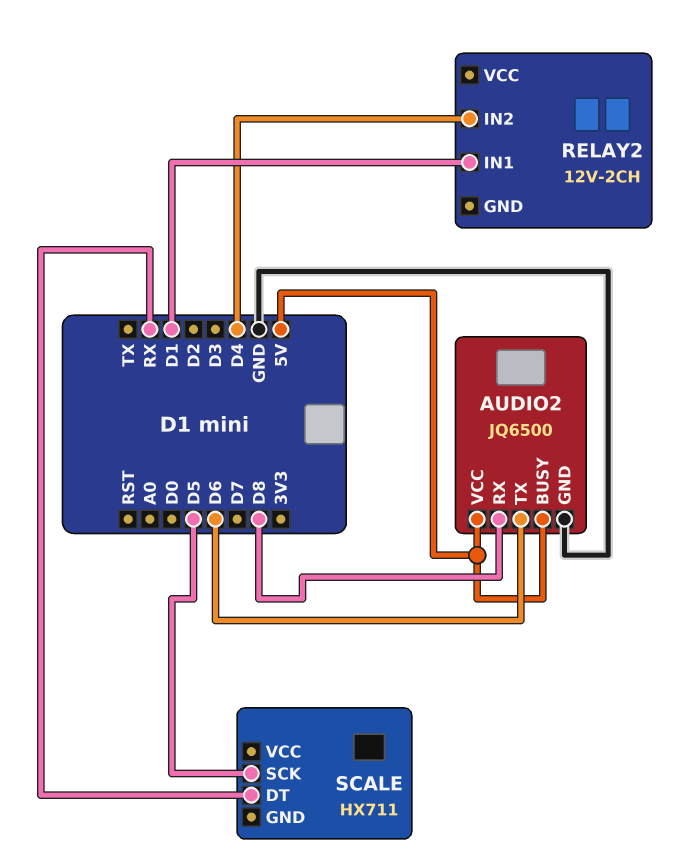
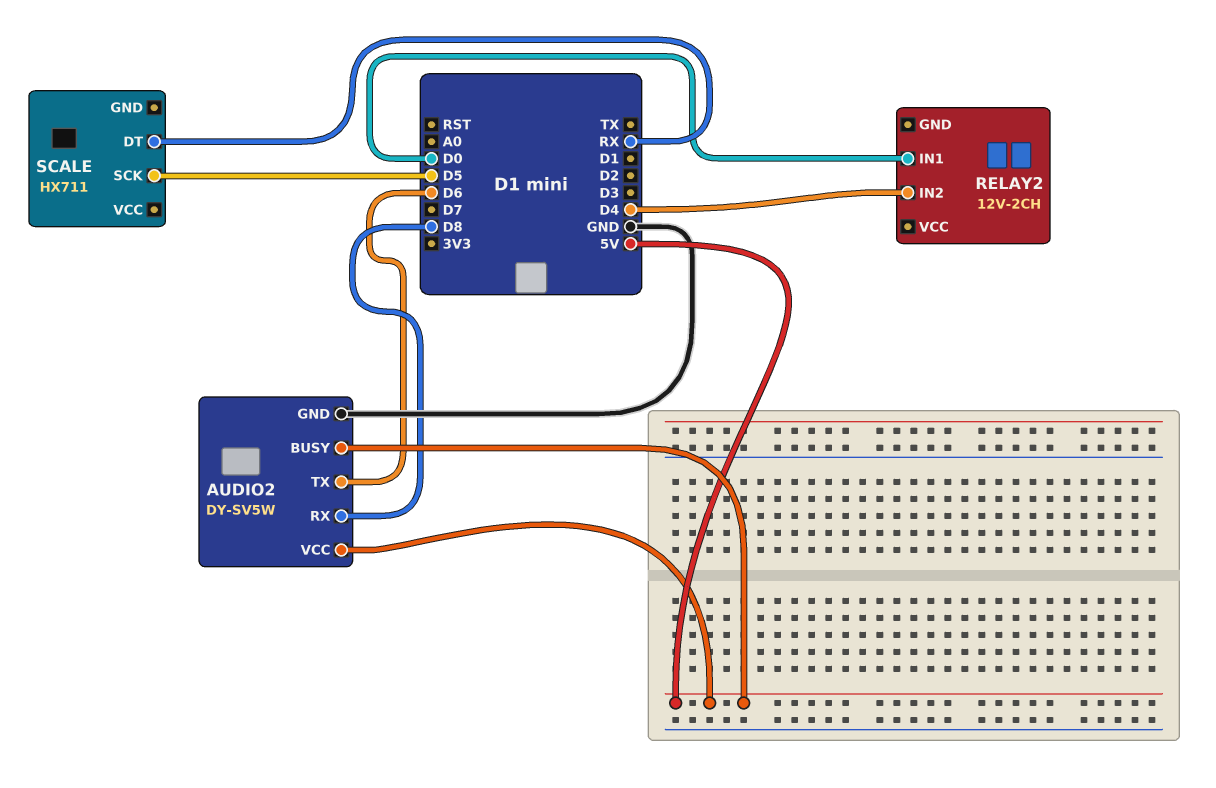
AUDIO2: JQ6500 -> DY-SV5W
RELAY2 pin IN1: D1 -> D0

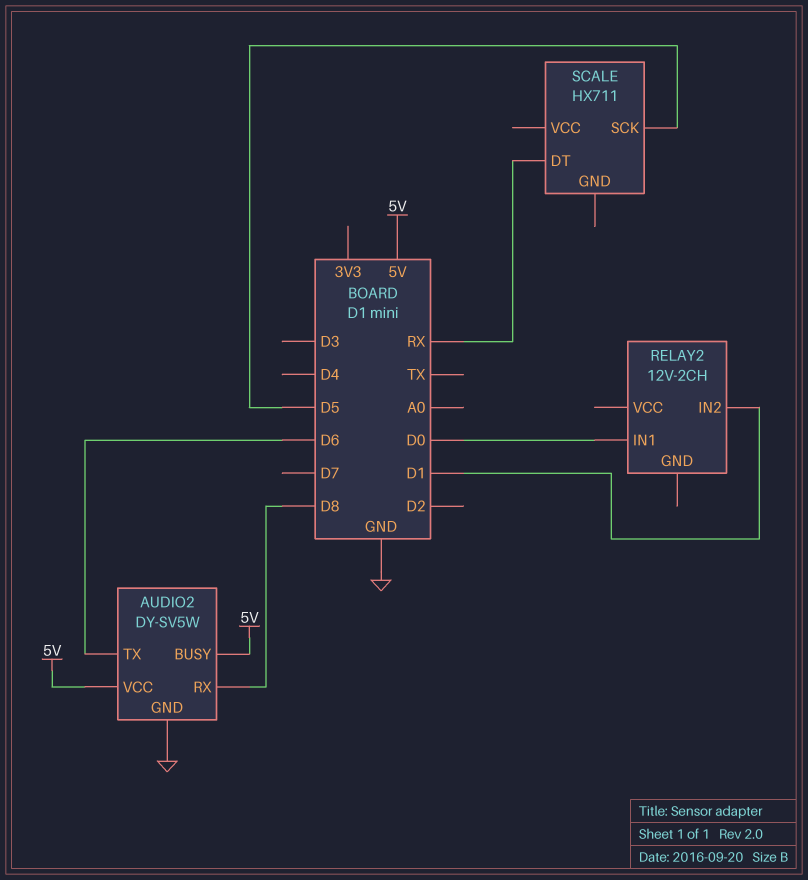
RELAY2 pin IN2: D4 -> D1

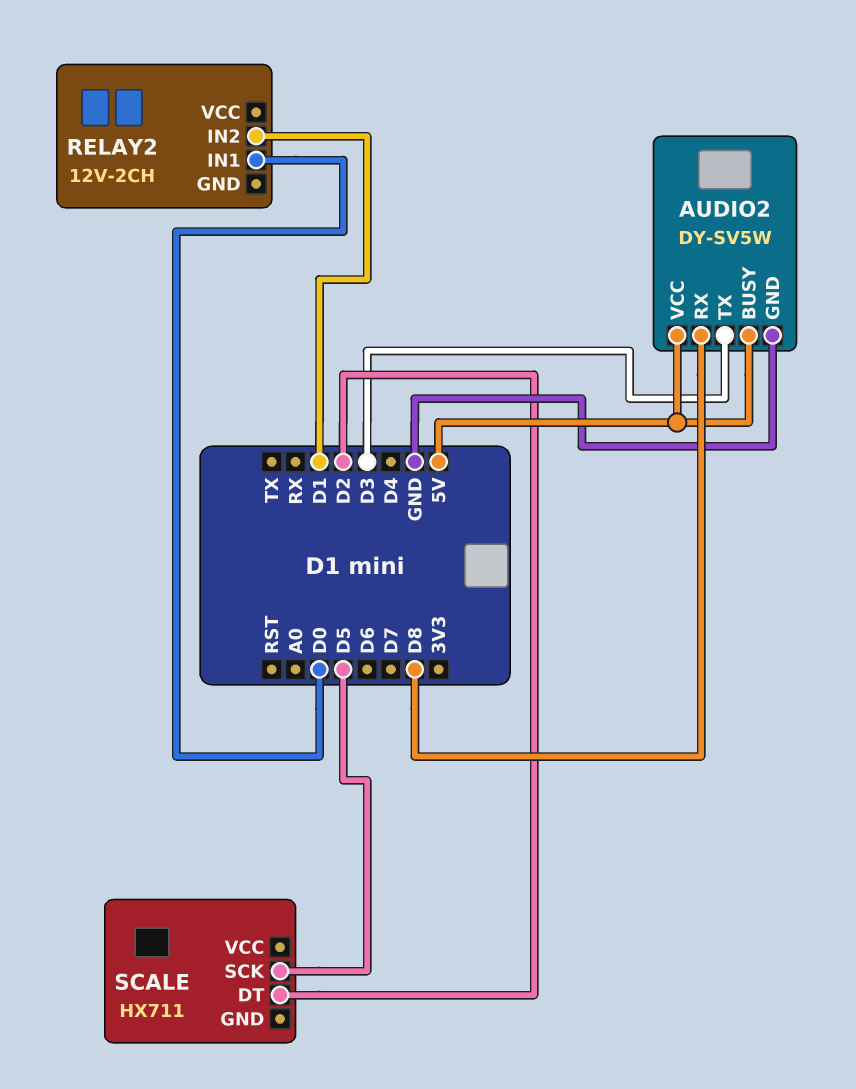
AUDIO2 pin TX: D6 -> D3
SCALE pin DT: RX -> D2

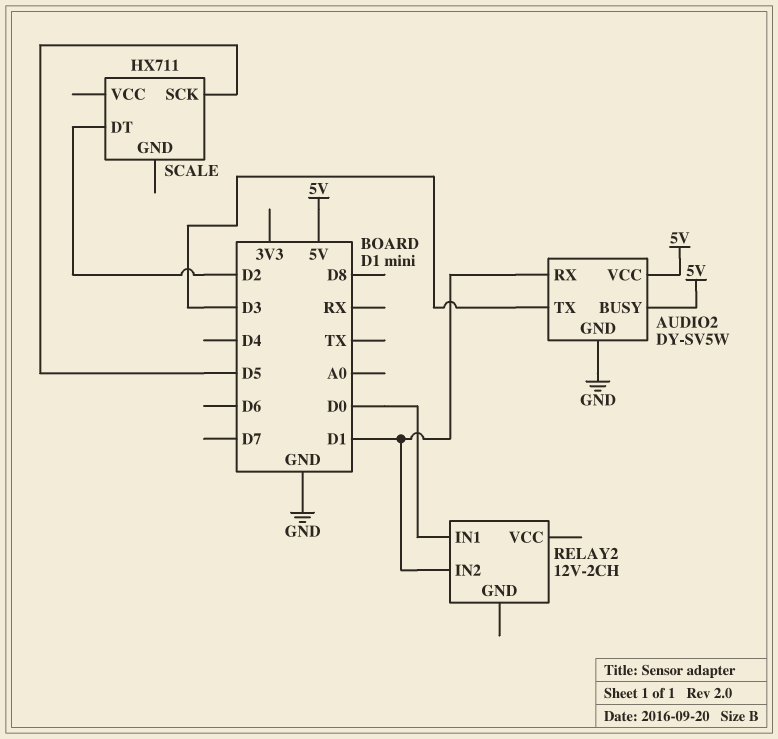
AUDIO2 pin RX: D8 -> D1

